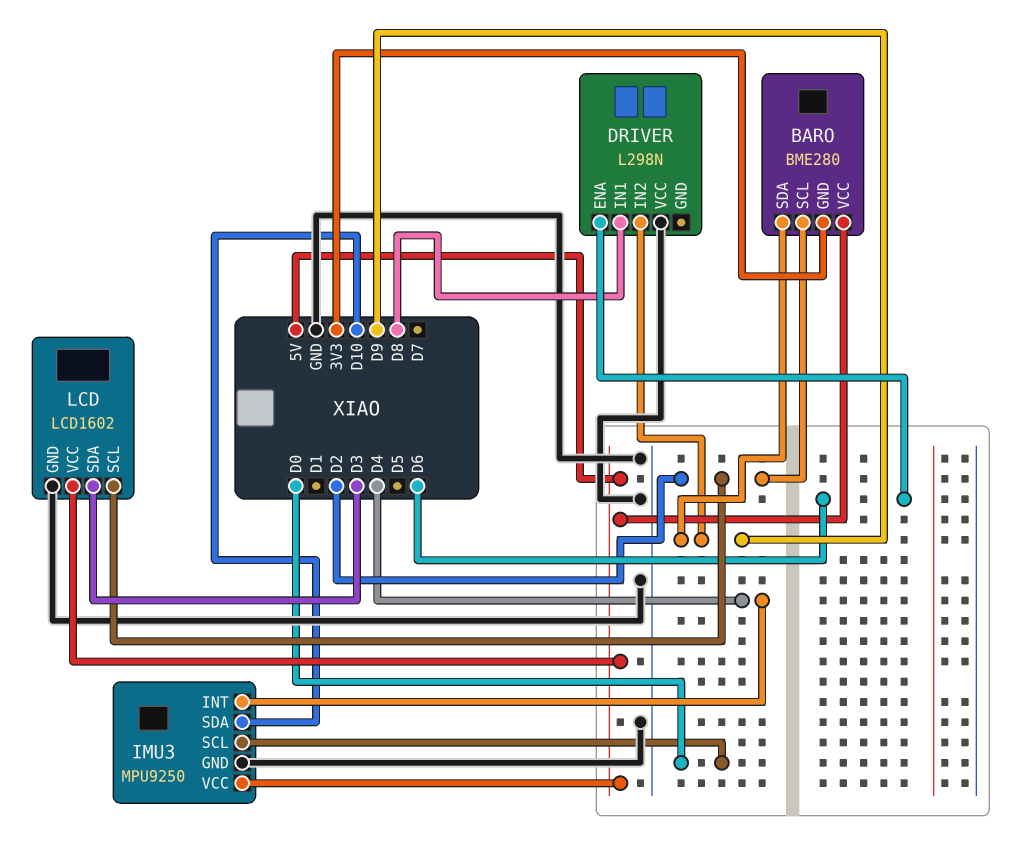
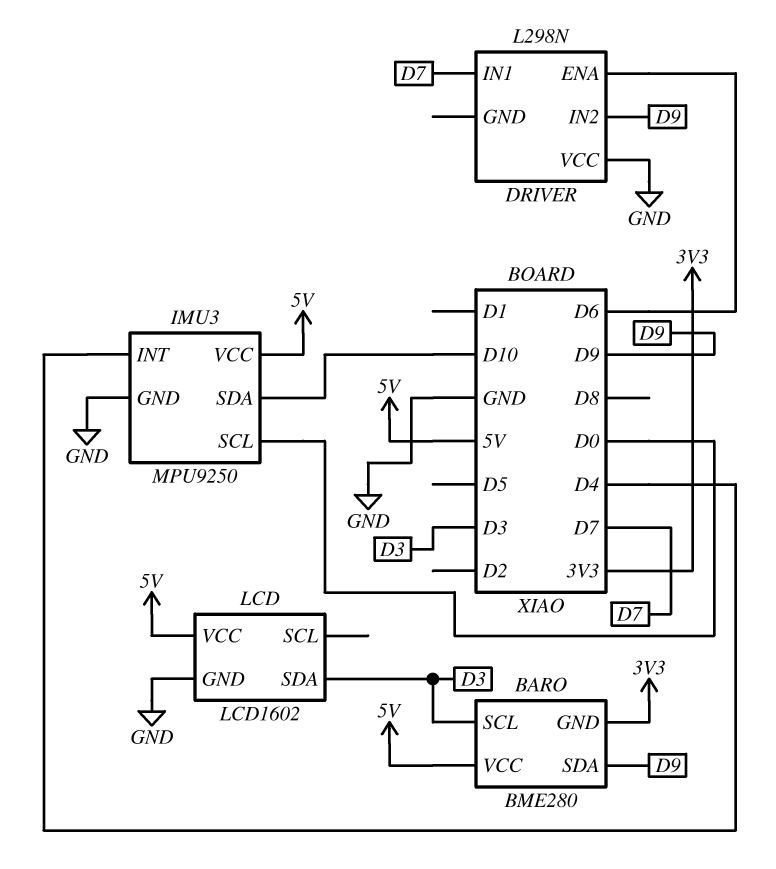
BARO pin SCL: D2 -> D3
DRIVER pin IN1: D8 -> D7
LCD pin SCL: D2 -> none

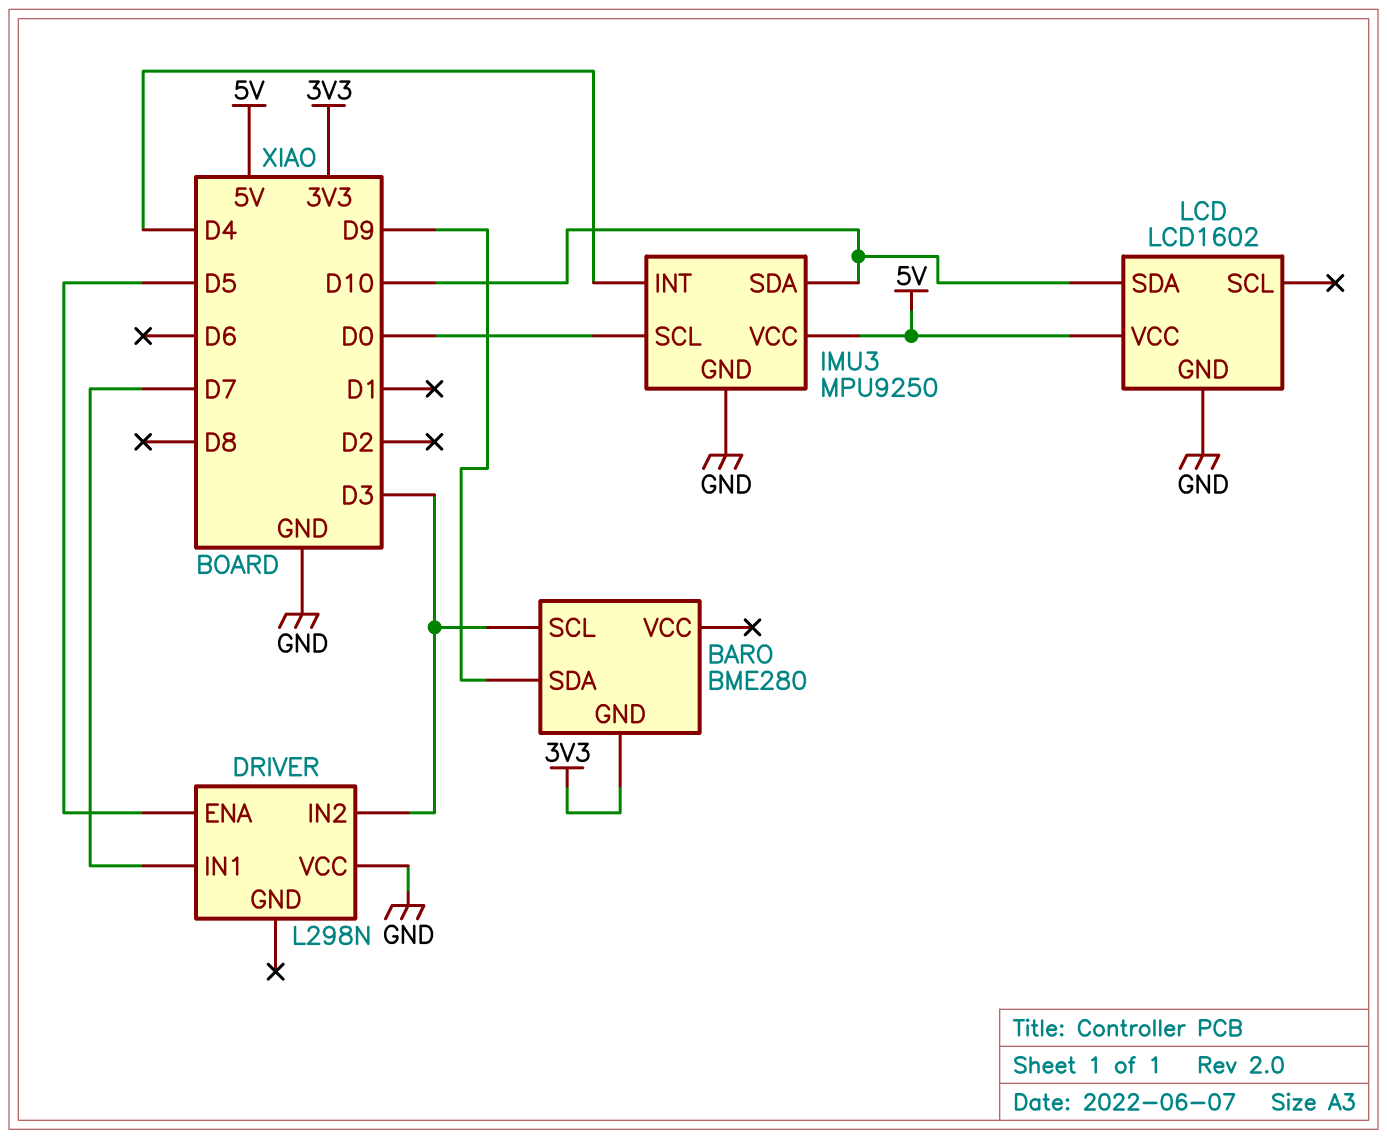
BARO pin VCC: 5V -> none
DRIVER pin ENA: D6 -> D5
DRIVER pin IN2: D9 -> D3
LCD pin SDA: D3 -> D10

